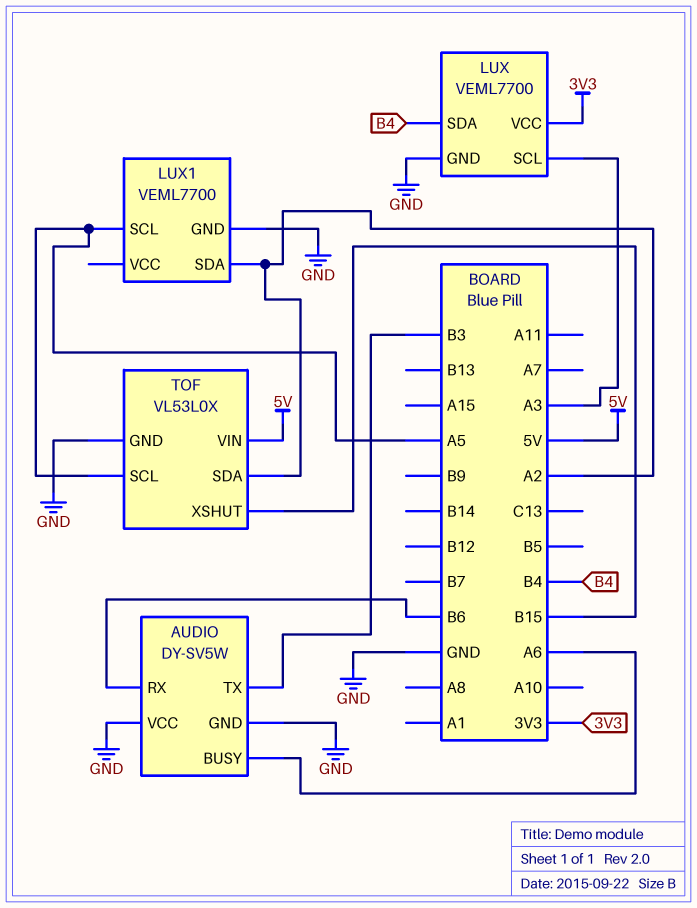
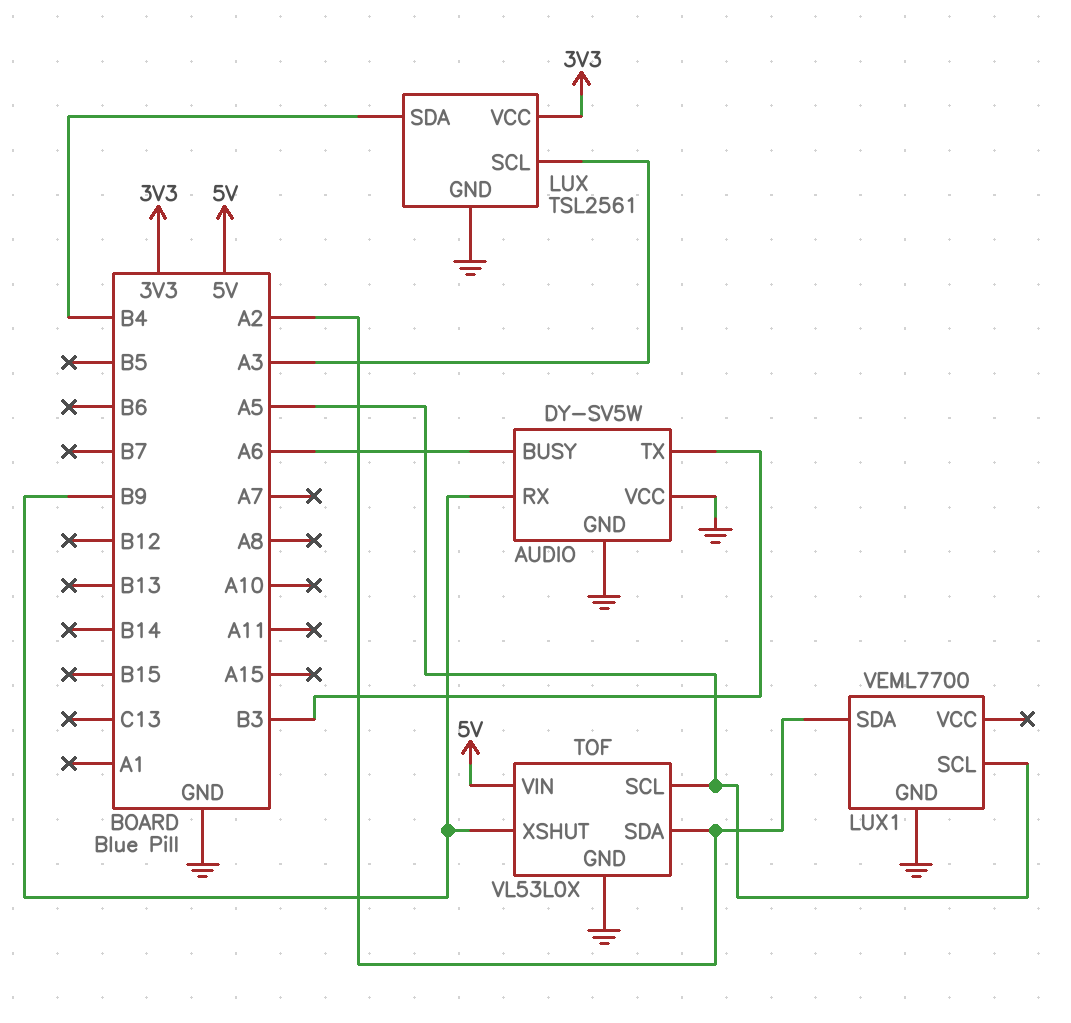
AUDIO pin RX: B6 -> B9
LUX: VEML7700 -> TSL2561
TOF pin XSHUT: B15 -> B9

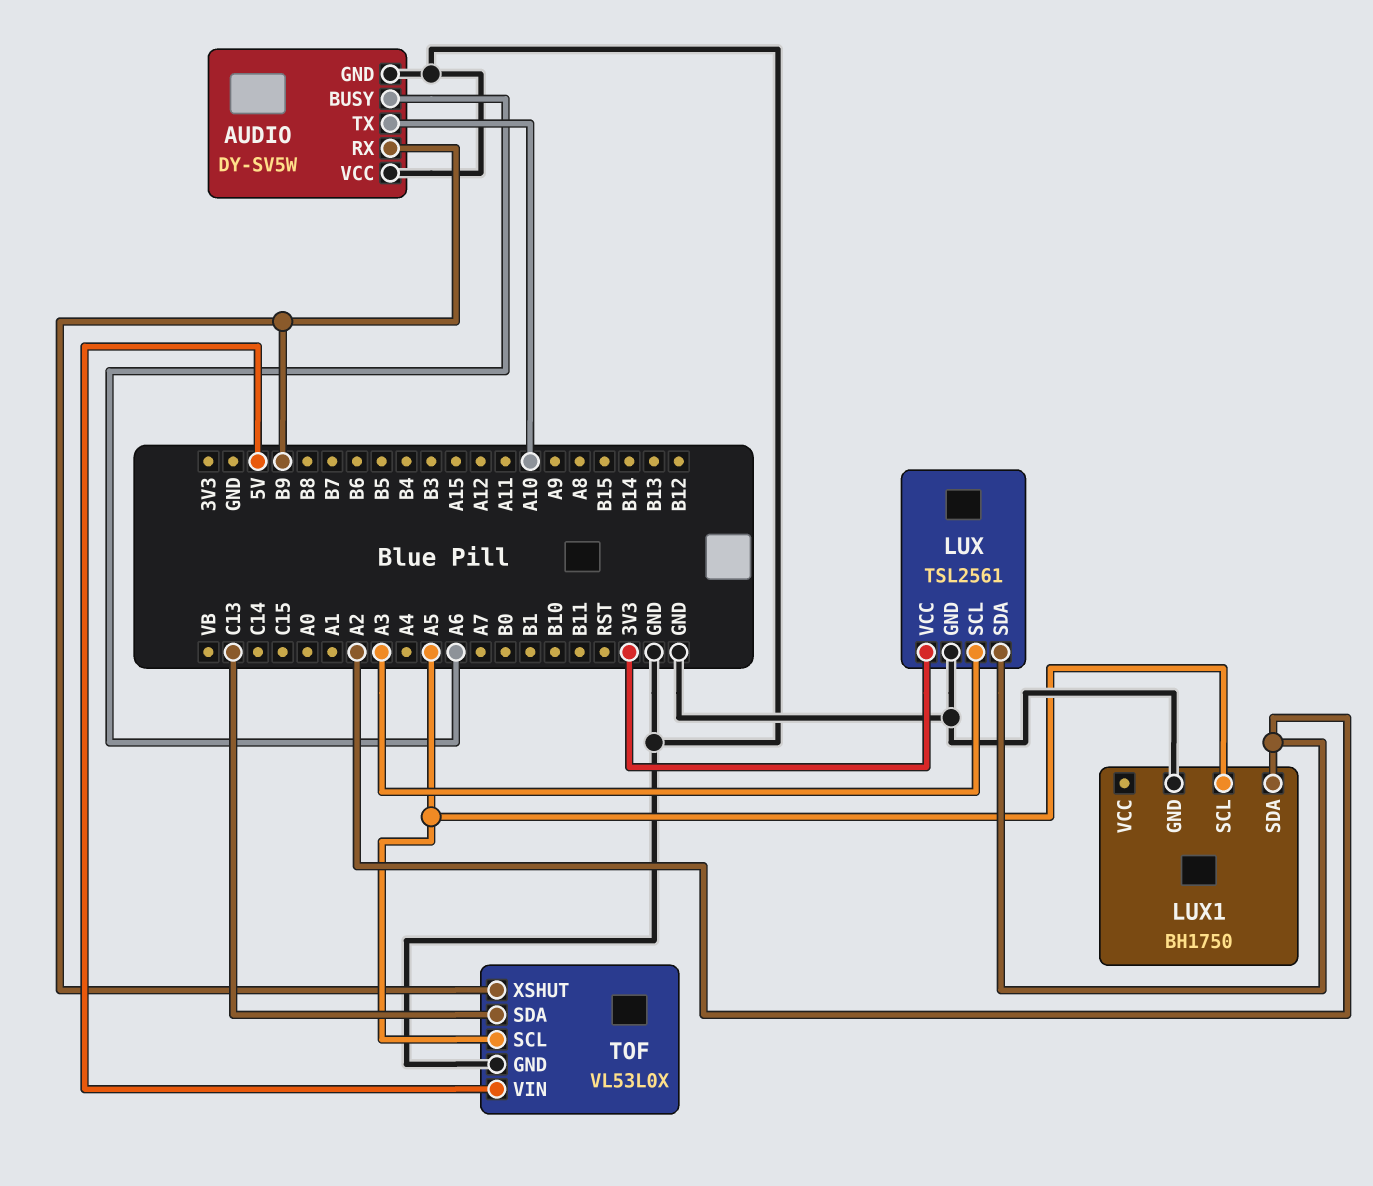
AUDIO pin TX: B3 -> A10
LUX pin SDA: B4 -> A2
LUX1: VEML7700 -> BH1750
TOF pin SDA: A2 -> C13

